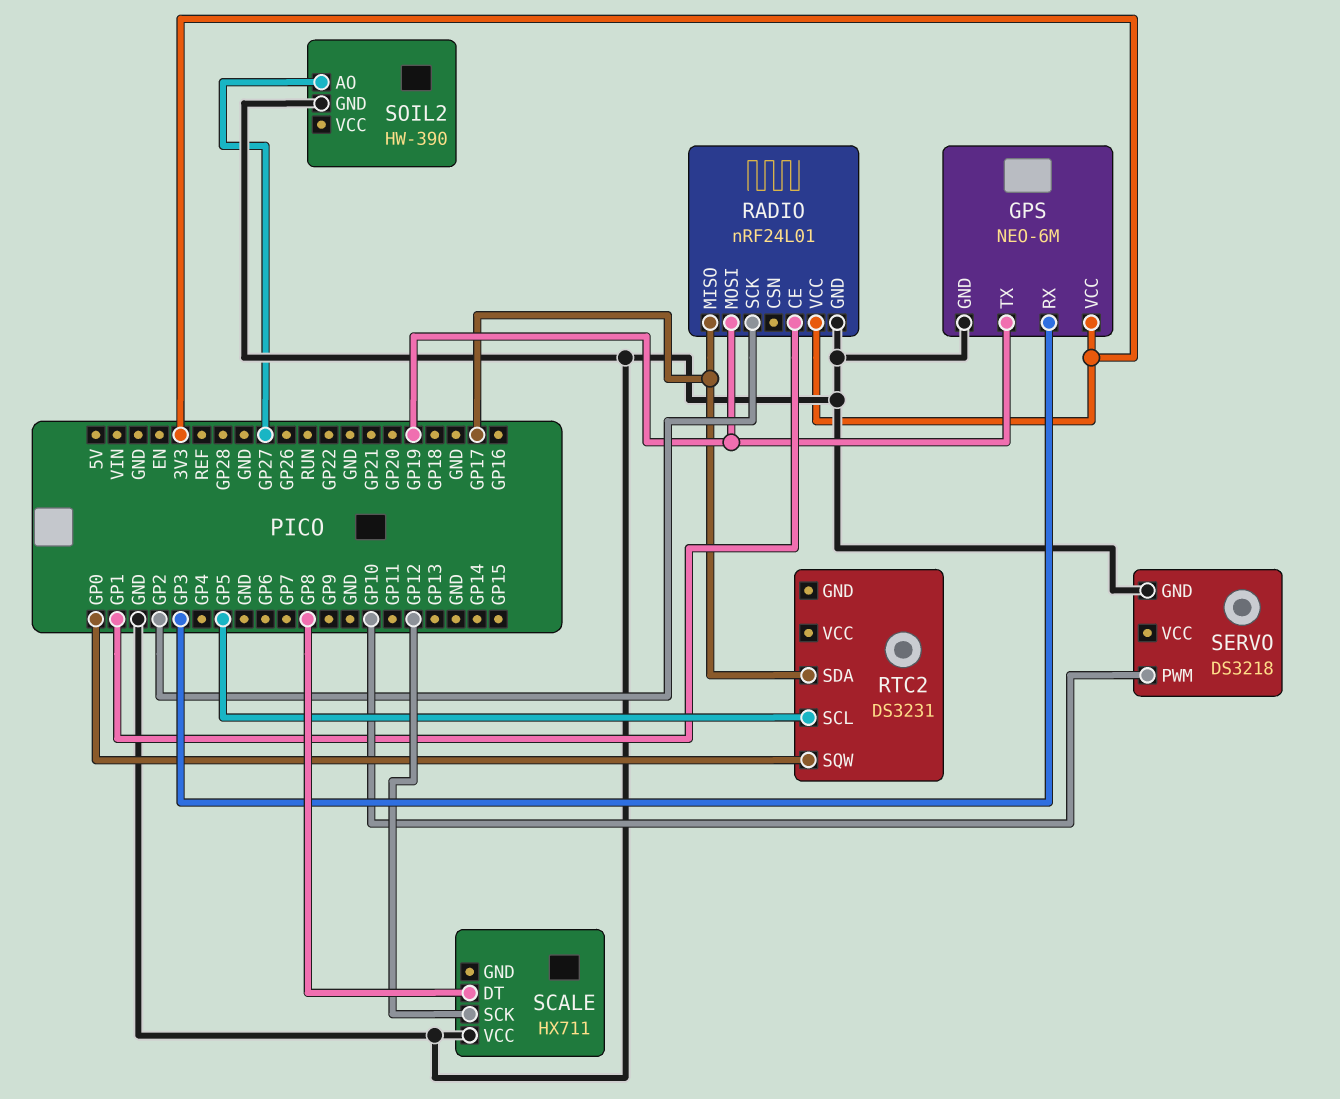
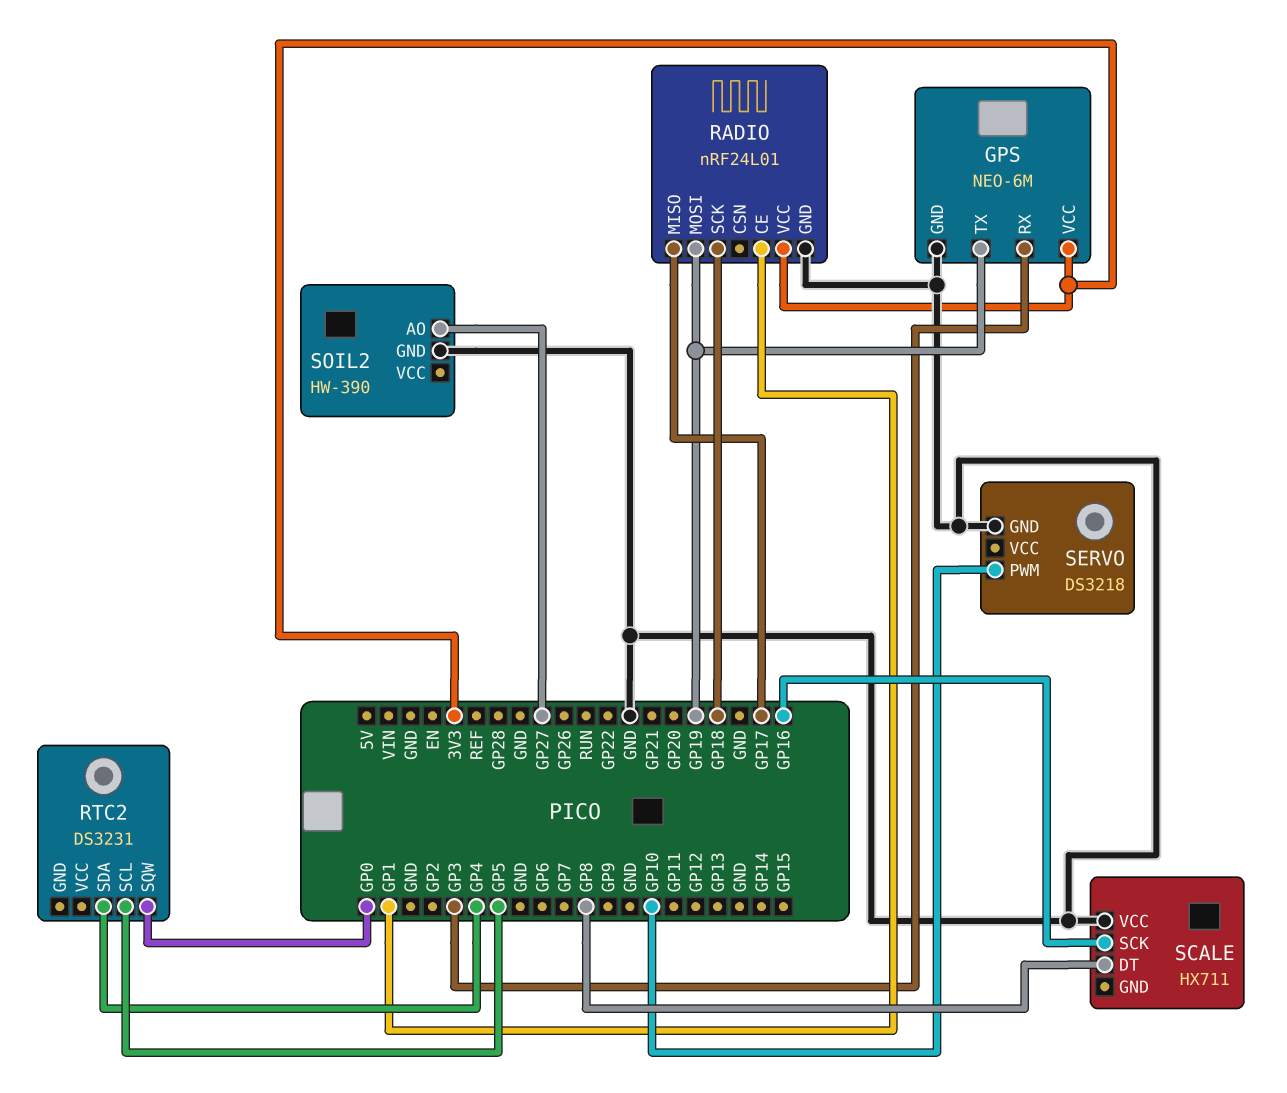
RADIO pin SCK: GP2 -> GP18
RTC2 pin SDA: GP17 -> GP4
SCALE pin SCK: GP12 -> GP16

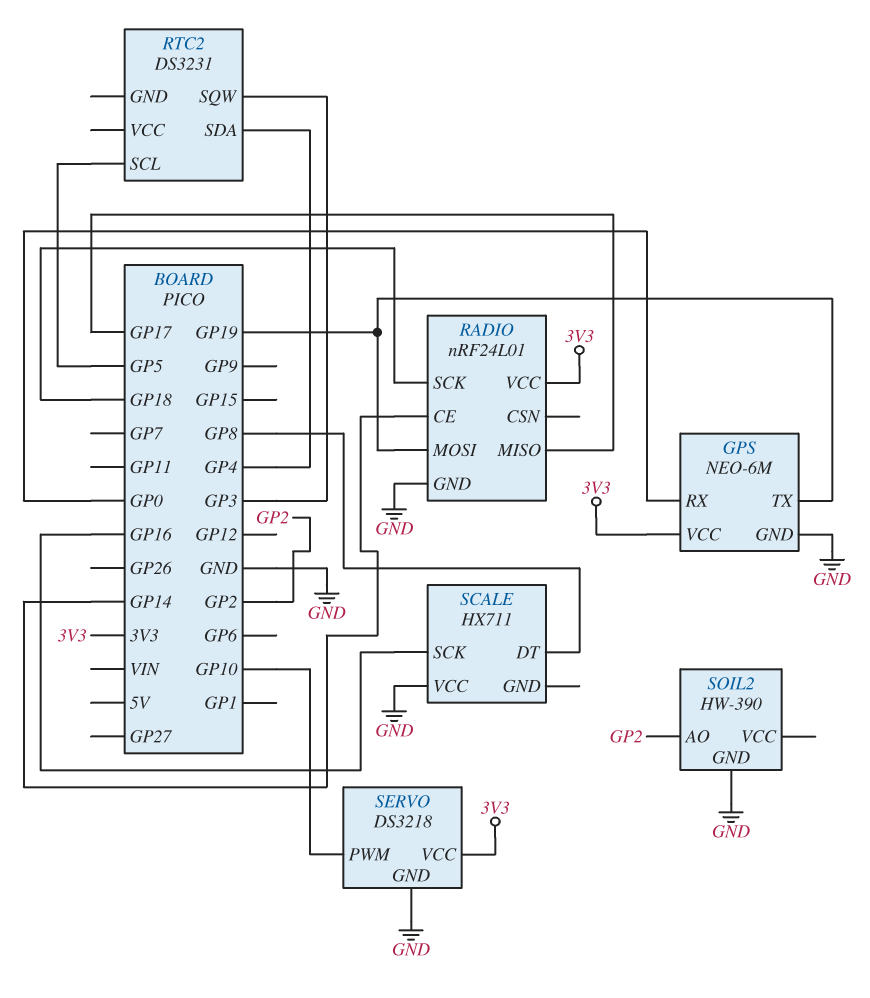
GPS pin RX: GP3 -> GP0
RADIO pin CE: GP1 -> GP14
RTC2 pin SQW: GP0 -> GP3
SERVO pin VCC: none -> 3V3
SOIL2 pin AO: GP27 -> GP2

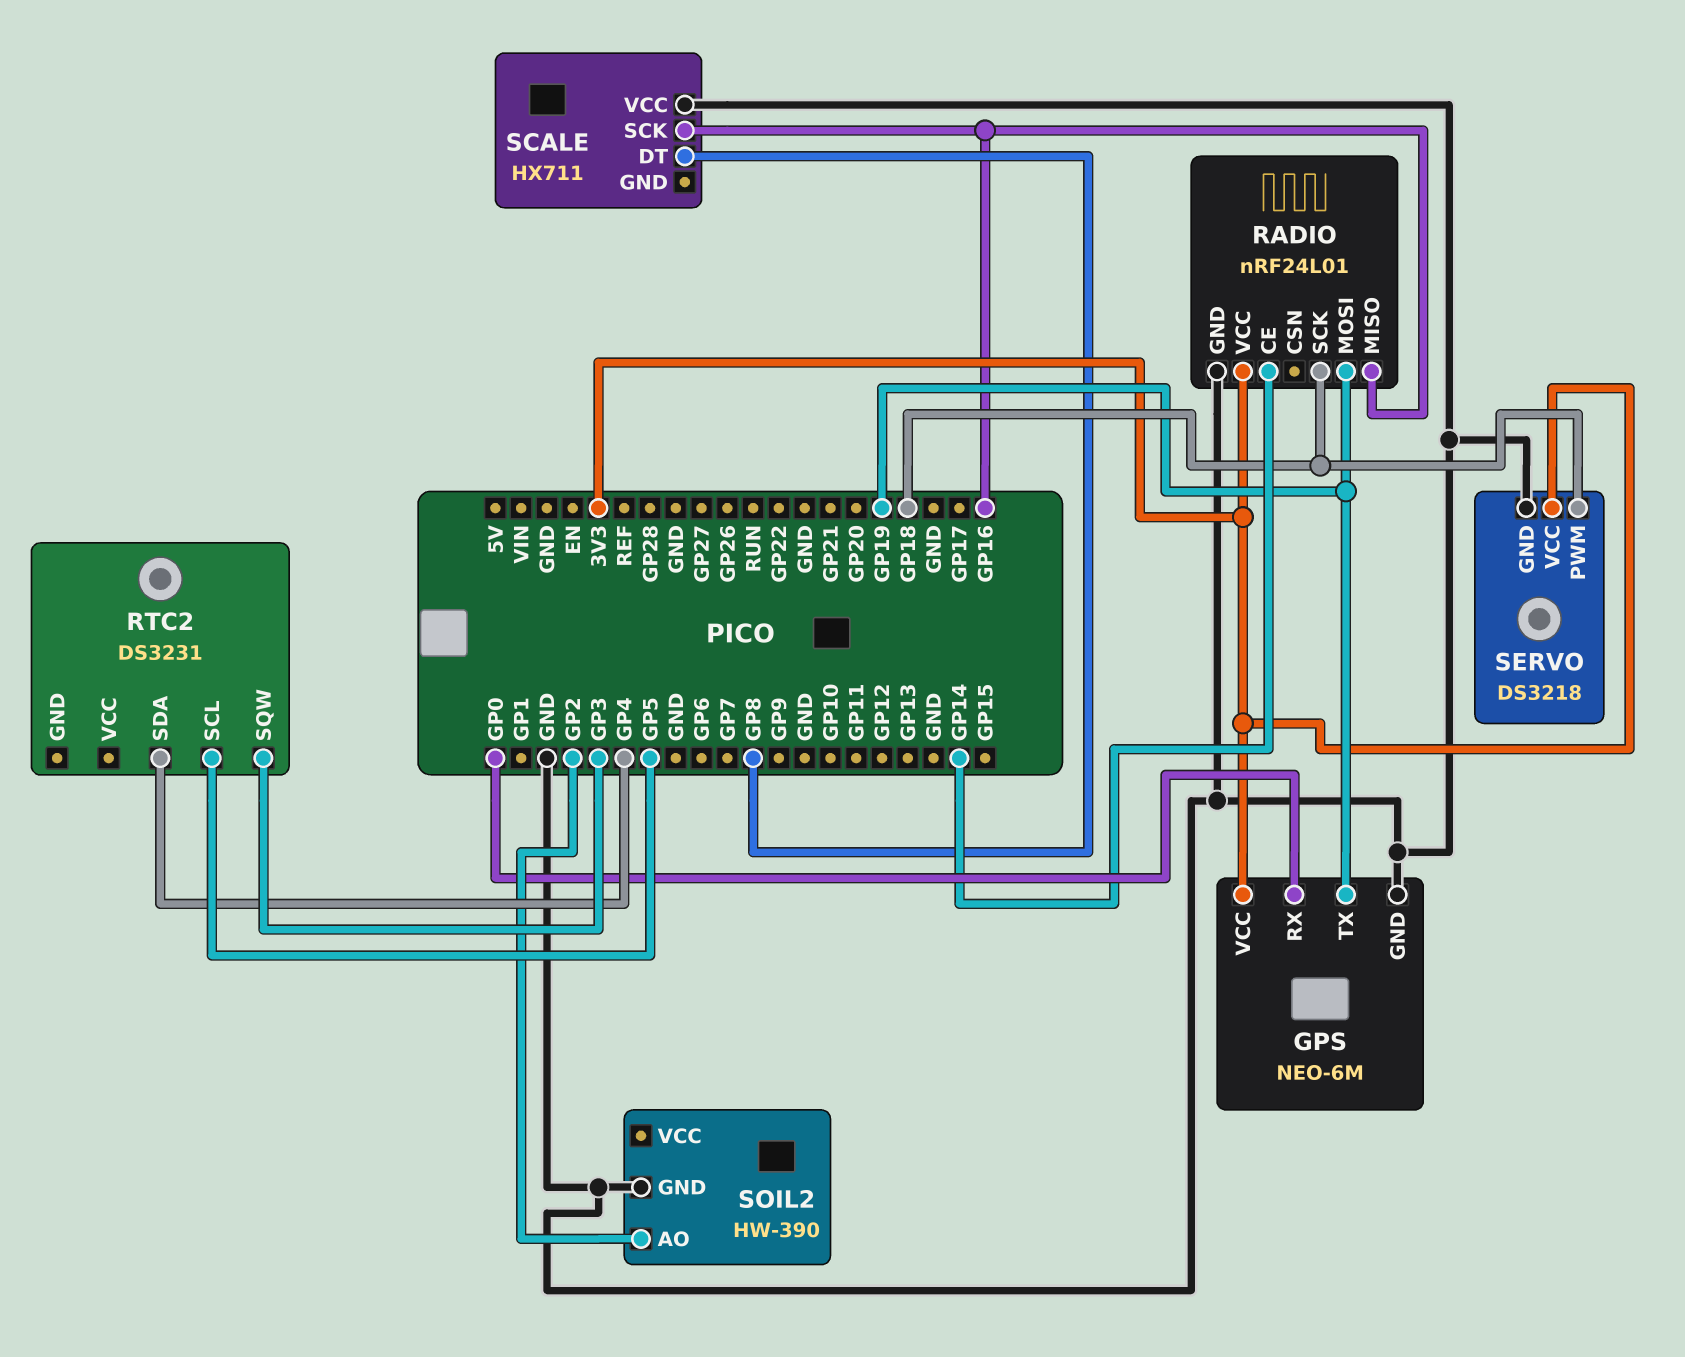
RADIO pin MISO: GP17 -> GP16
SERVO pin PWM: GP10 -> GP18

